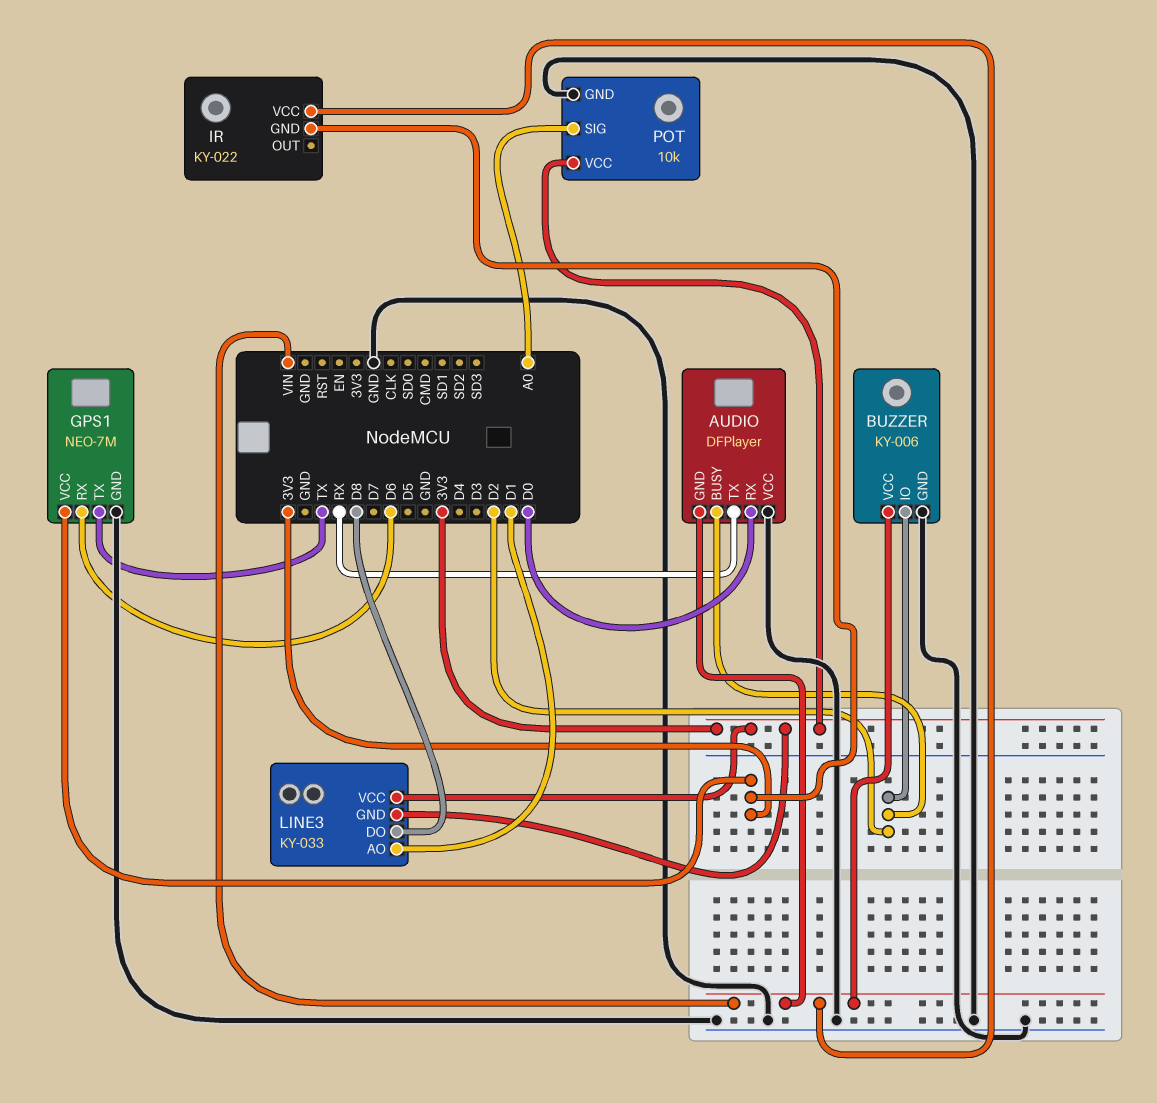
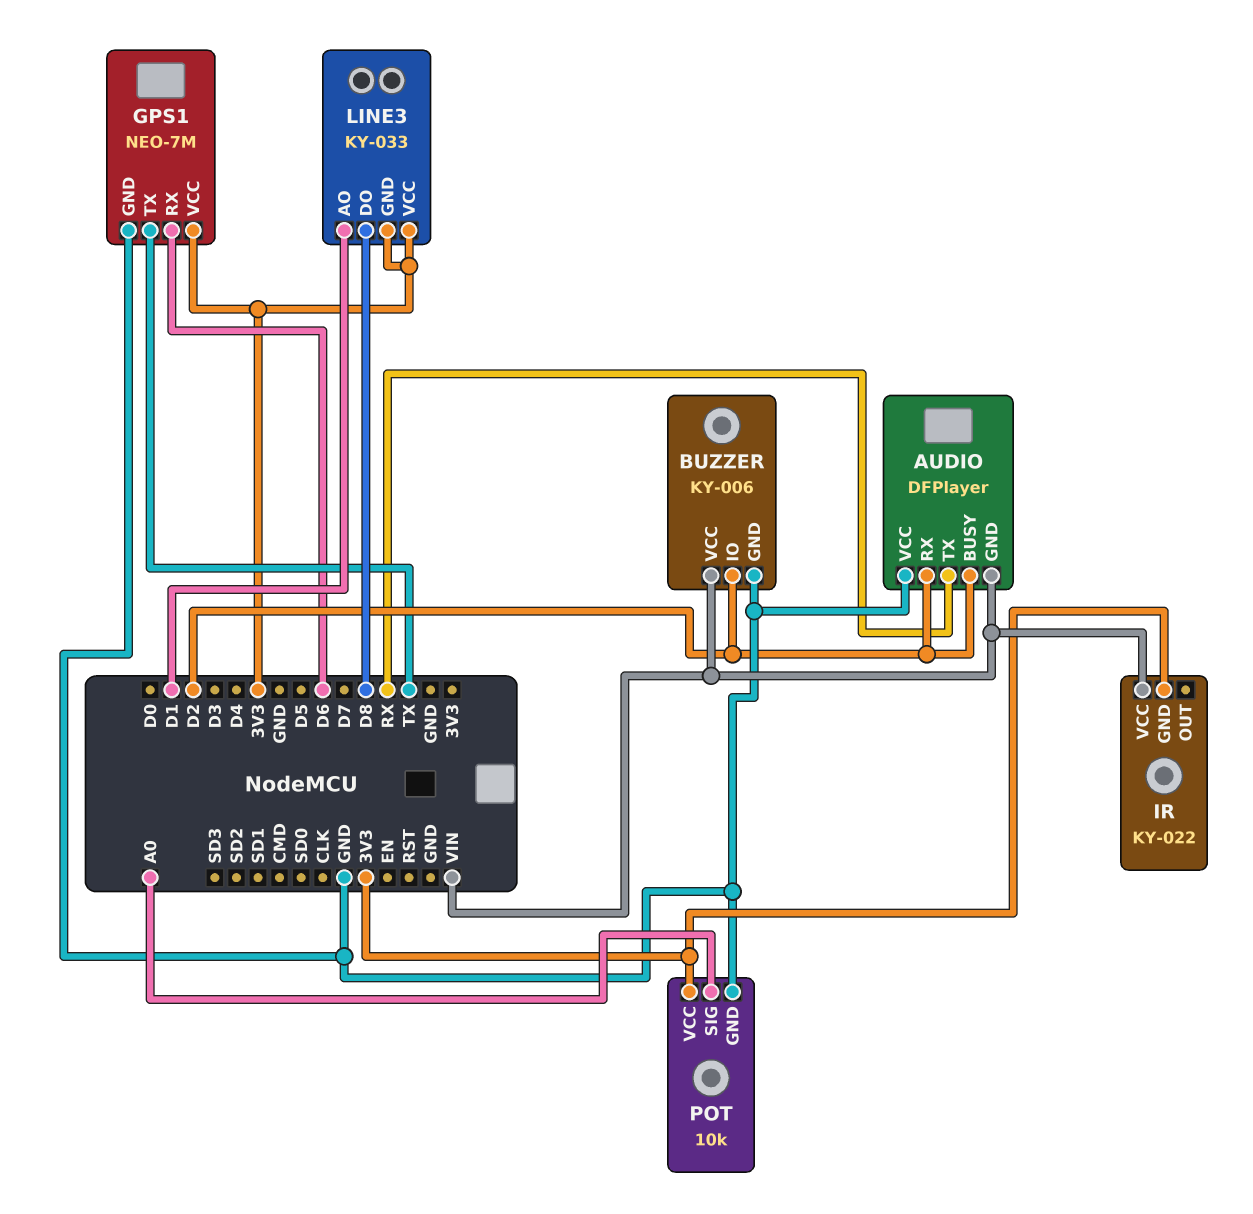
AUDIO pin RX: D0 -> D2

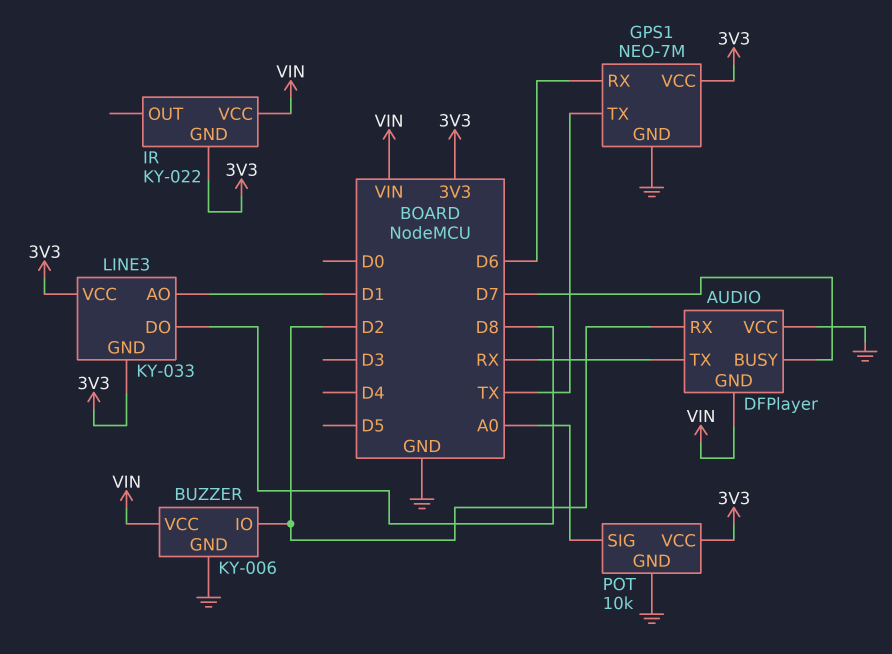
AUDIO pin BUSY: D2 -> D7

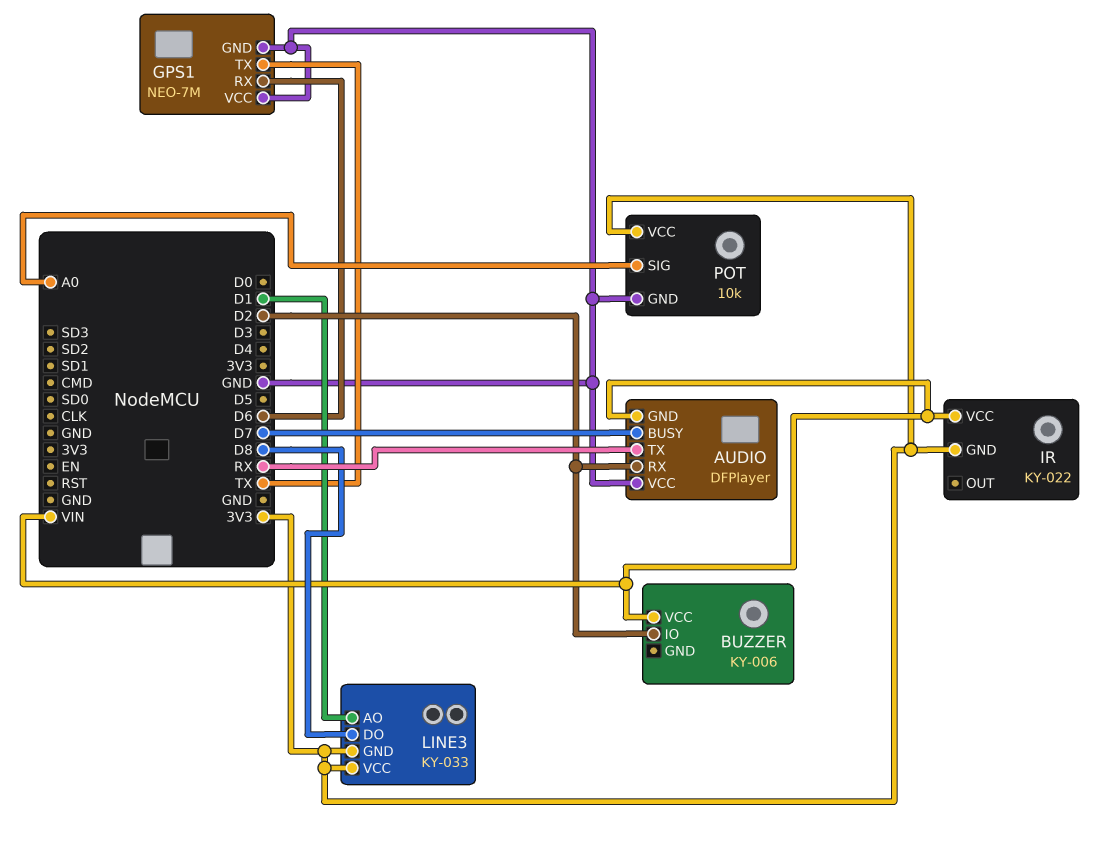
BUZZER pin GND: GND -> none
GPS1 pin VCC: 3V3 -> GND

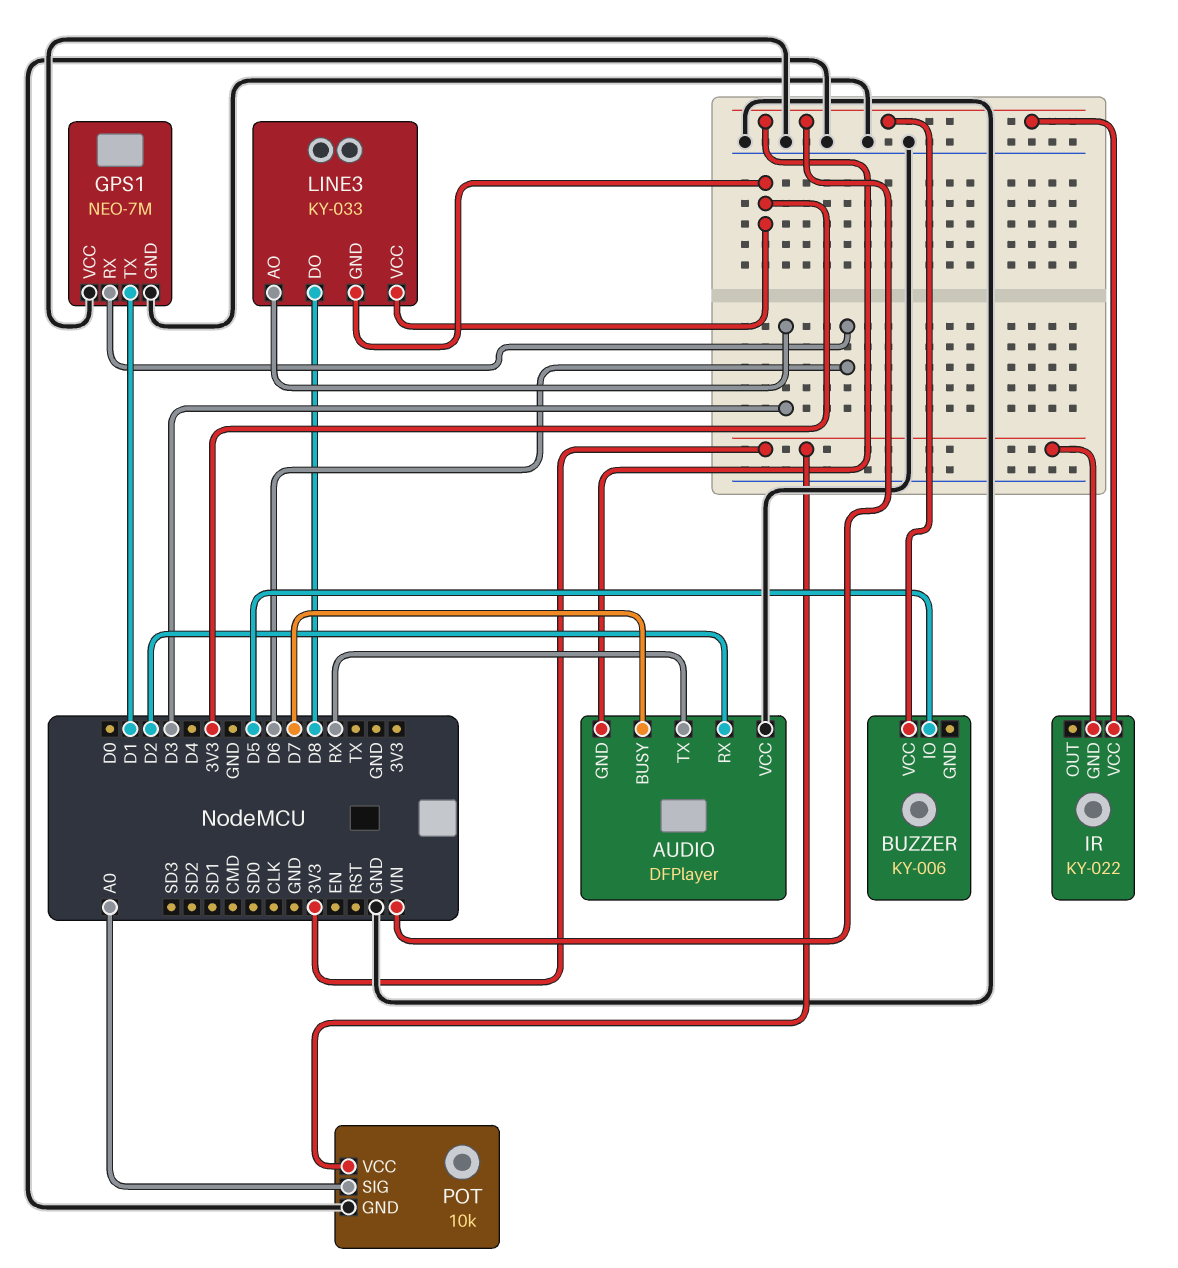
BUZZER pin IO: D2 -> D5
GPS1 pin TX: TX -> D1
LINE3 pin AO: D1 -> D3

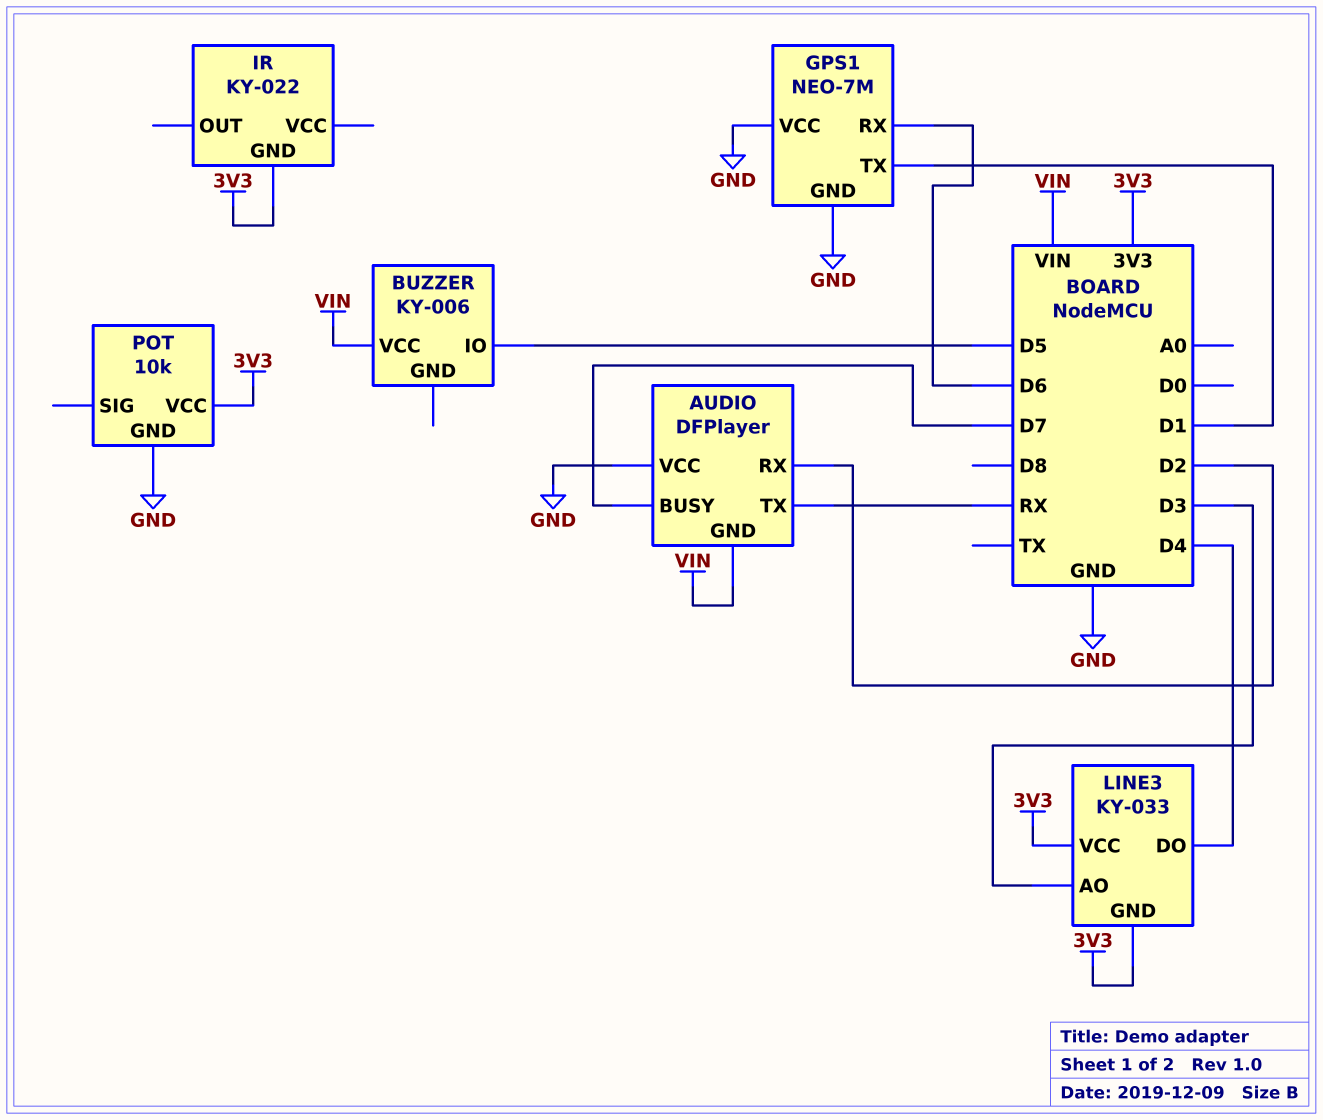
IR pin VCC: VIN -> none
LINE3 pin DO: D8 -> D4
POT pin SIG: A0 -> none

